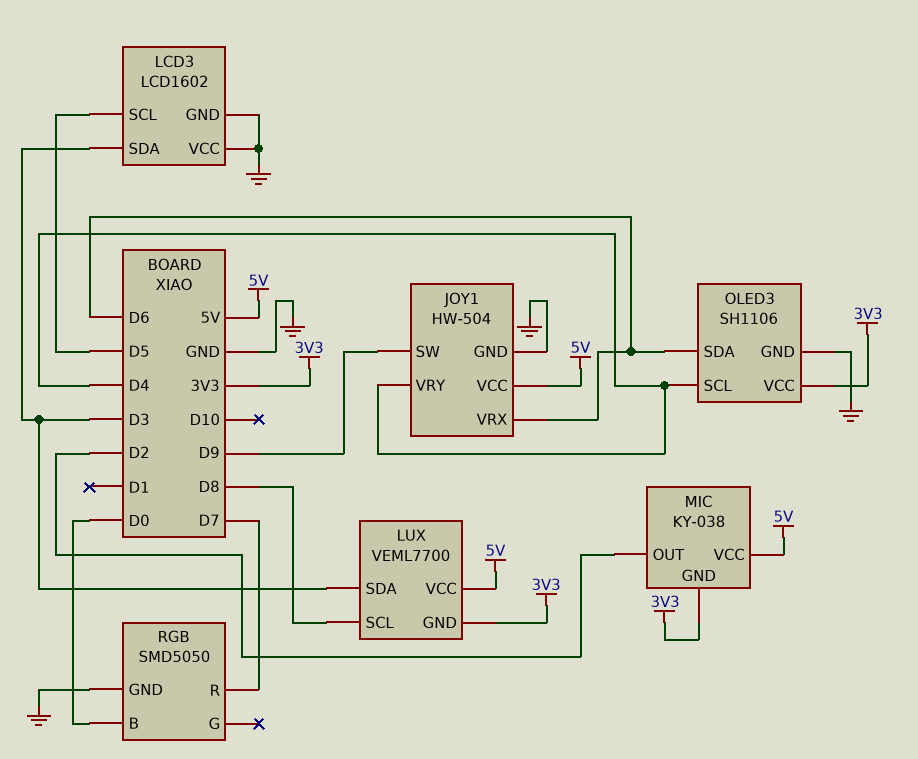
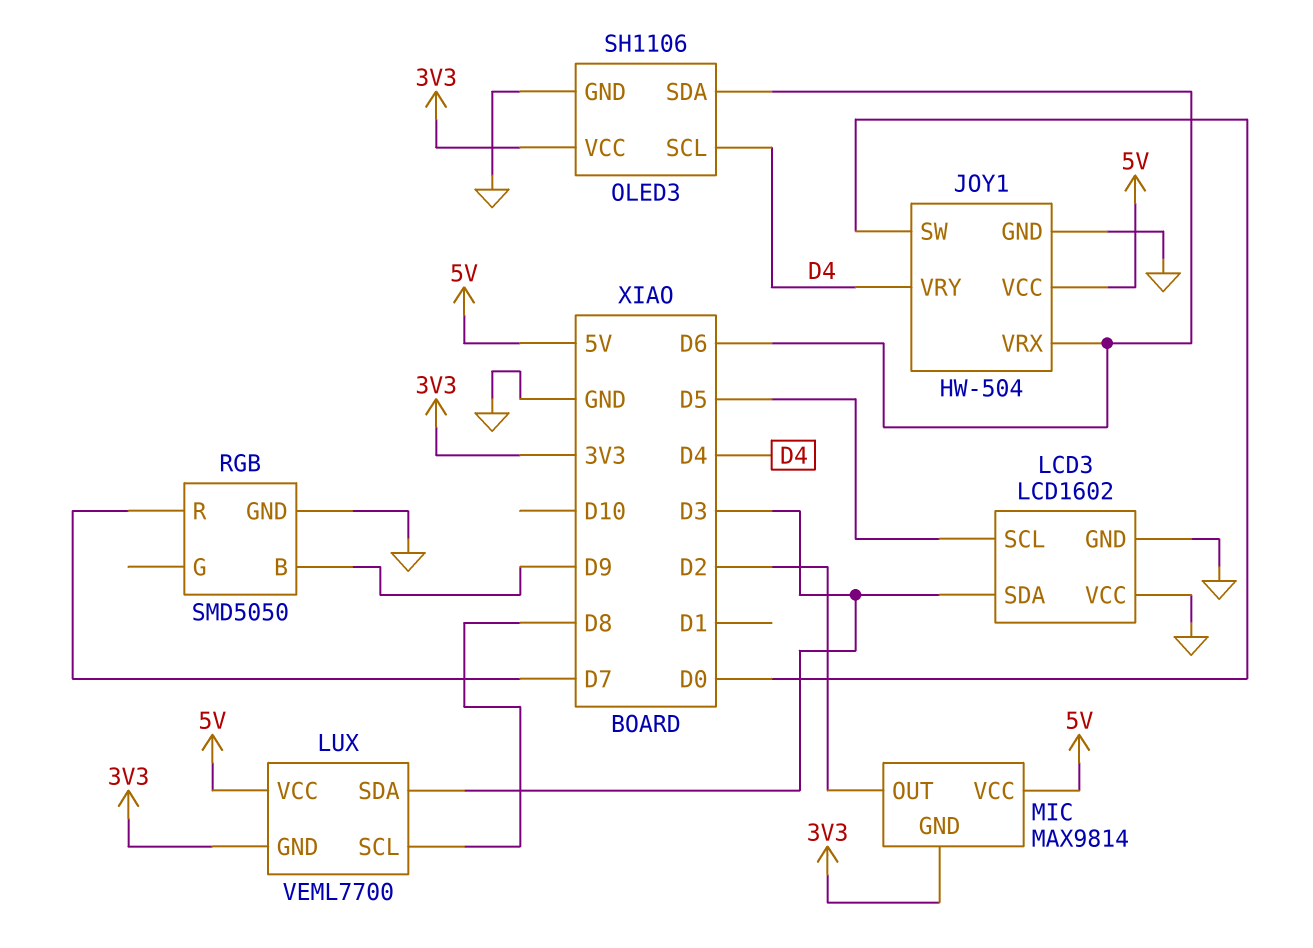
JOY1 pin SW: D9 -> D0
MIC: KY-038 -> MAX9814
RGB pin B: D0 -> D9

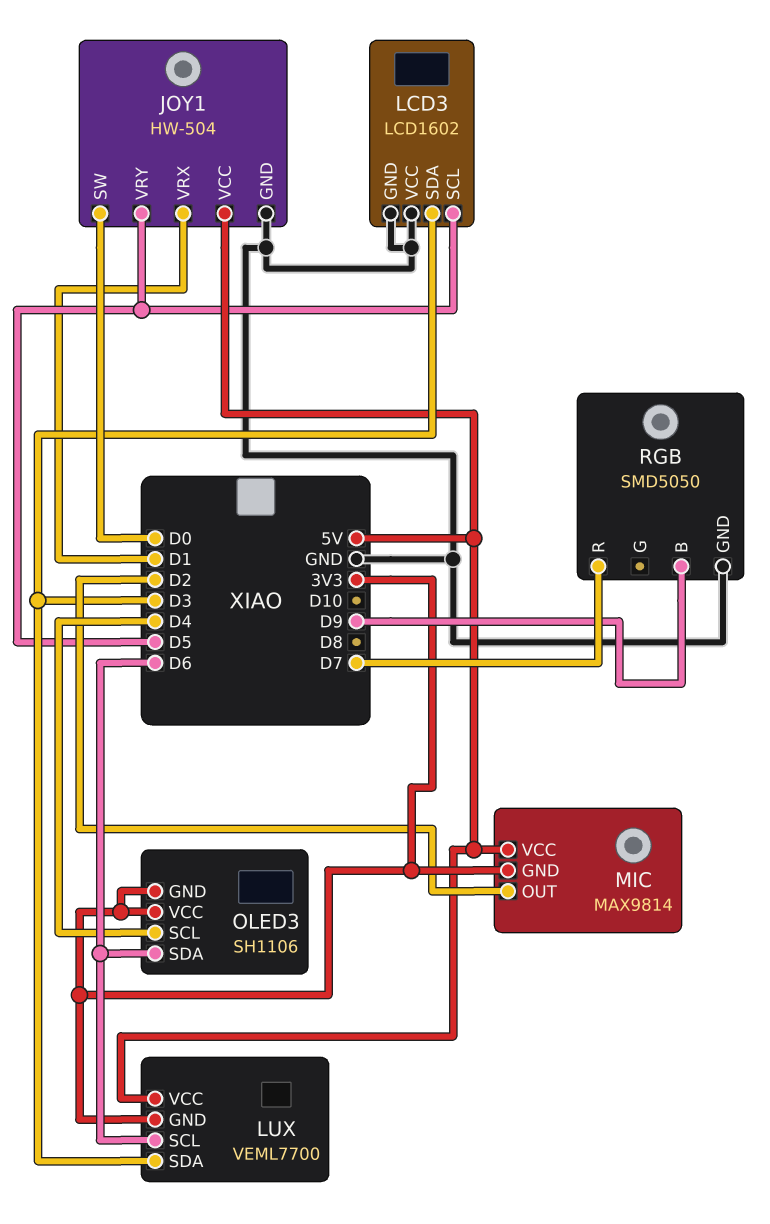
JOY1 pin VRX: D6 -> D1
JOY1 pin VRY: D4 -> D5
LUX pin SCL: D8 -> D6
OLED3 pin GND: GND -> 3V3

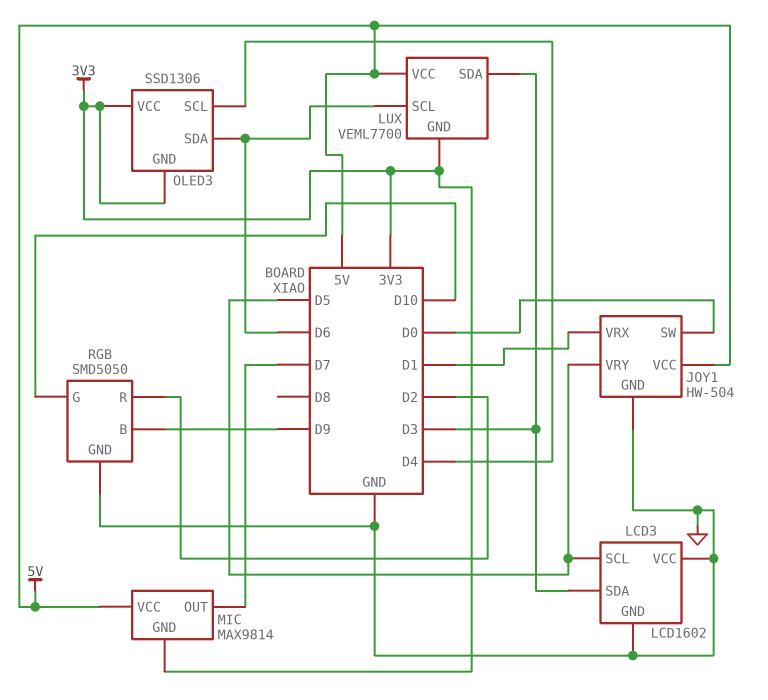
MIC pin OUT: D2 -> D7
OLED3: SH1106 -> SSD1306
RGB pin G: none -> D10
RGB pin R: D7 -> D2

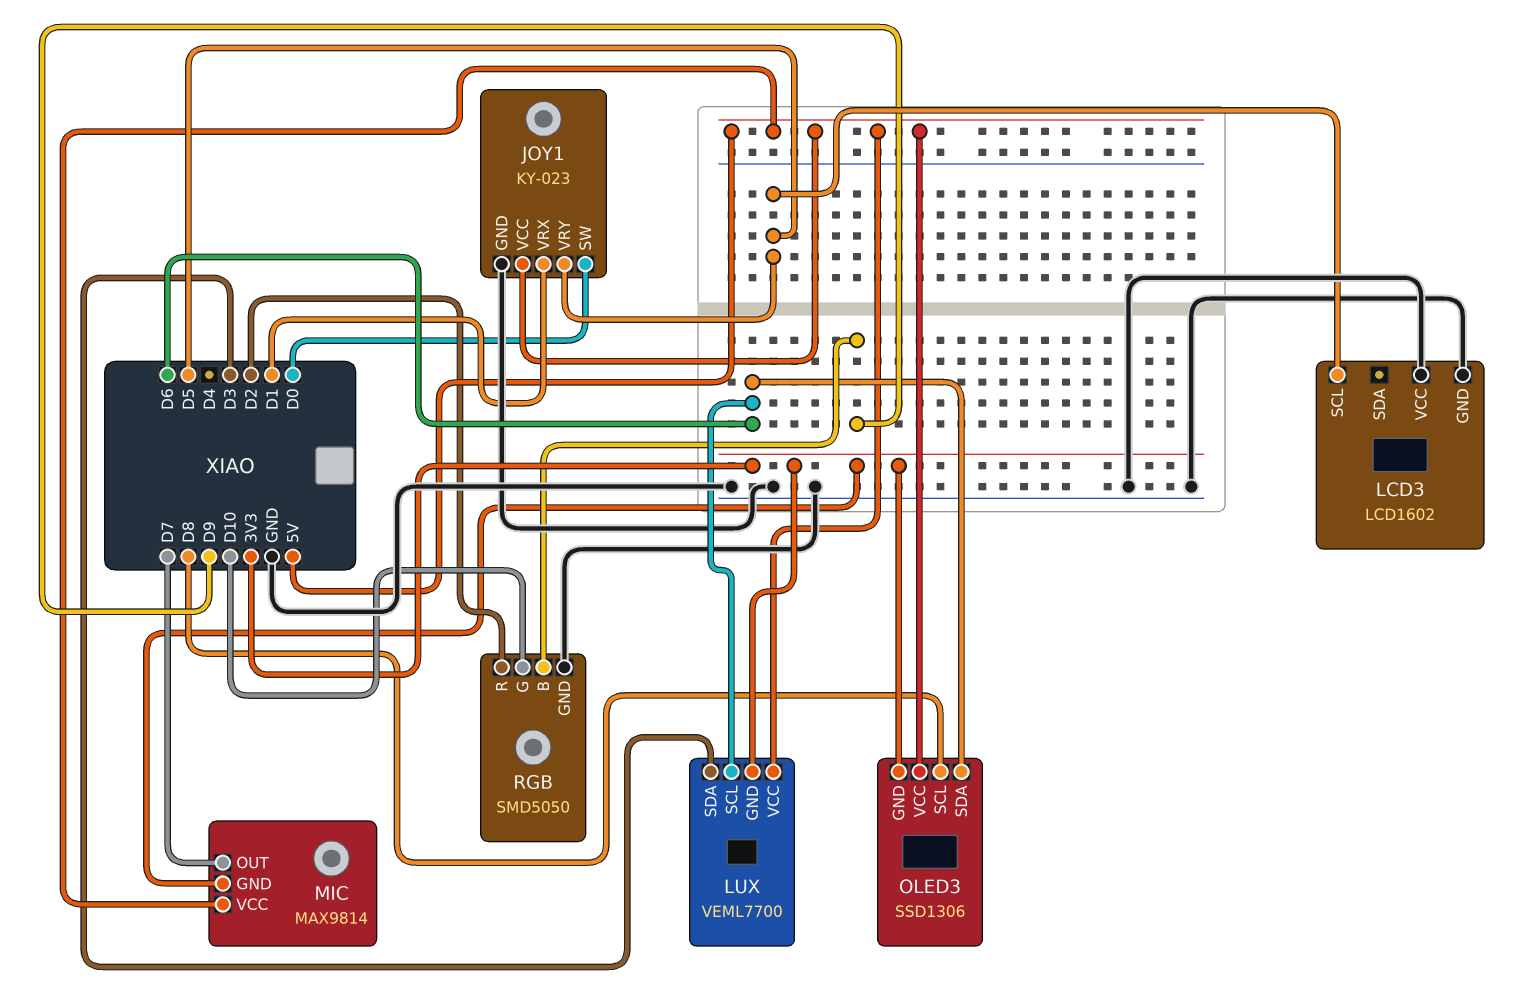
JOY1: HW-504 -> KY-023
LCD3 pin SDA: D3 -> none
OLED3 pin SCL: D4 -> D8
OLED3 pin VCC: 3V3 -> 5V

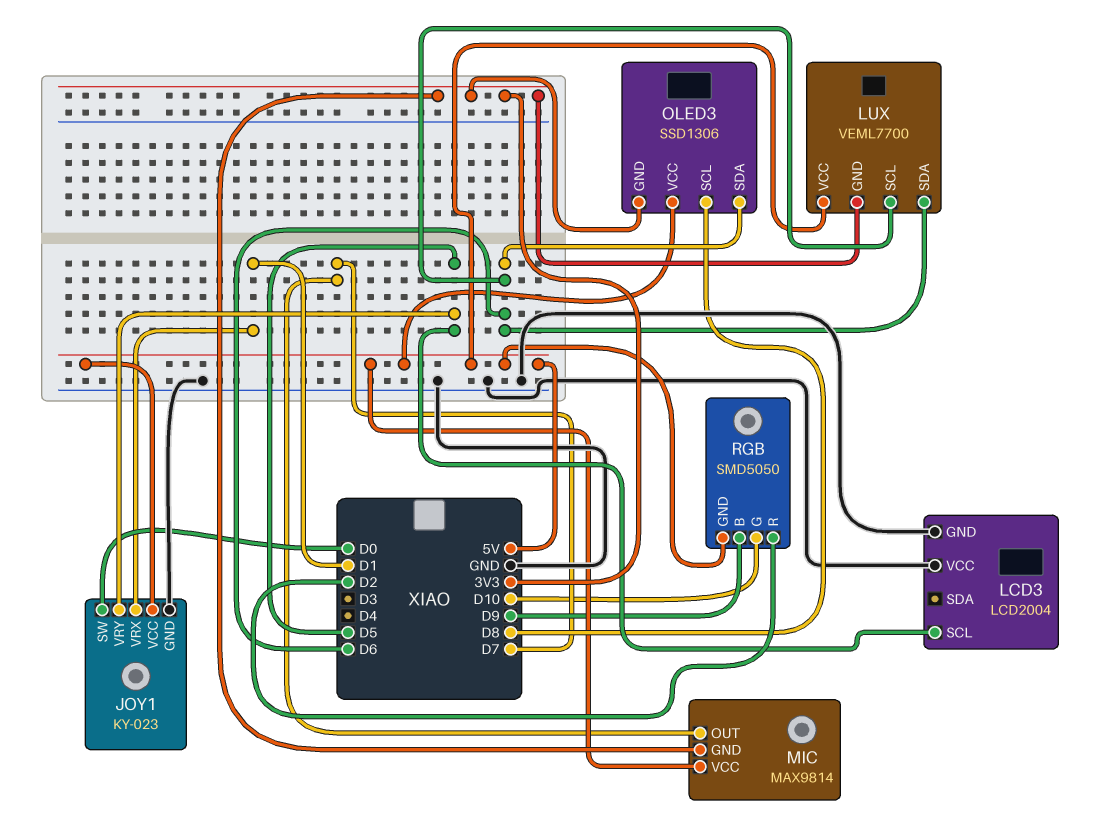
LCD3: LCD1602 -> LCD2004
LUX pin SDA: D3 -> D6
RGB pin GND: GND -> 5V

